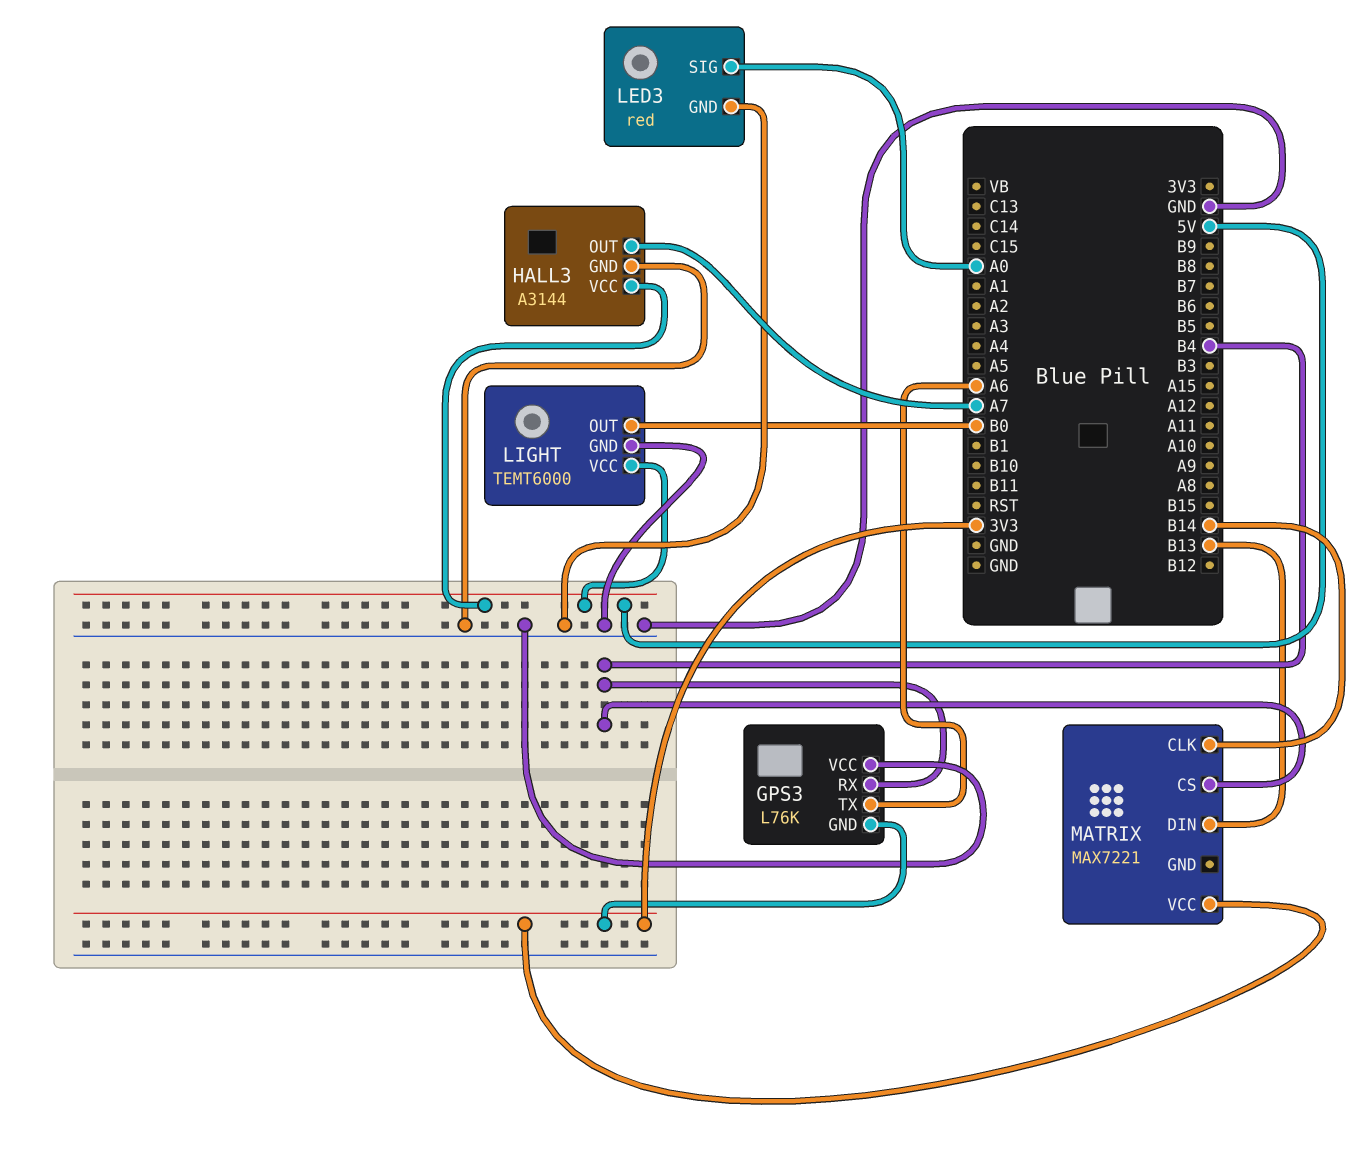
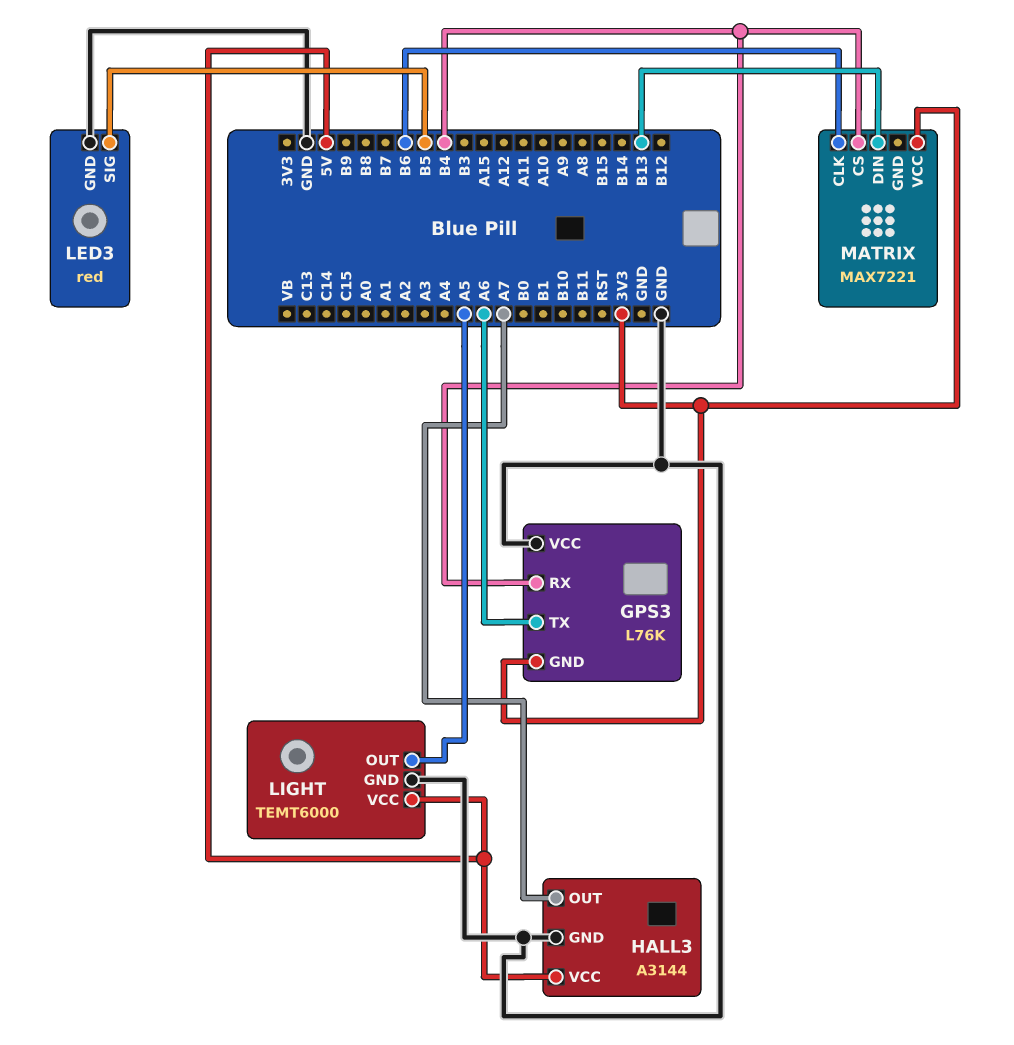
LED3 pin SIG: A0 -> B5
LIGHT pin OUT: B0 -> A5
MATRIX pin CLK: B14 -> B6

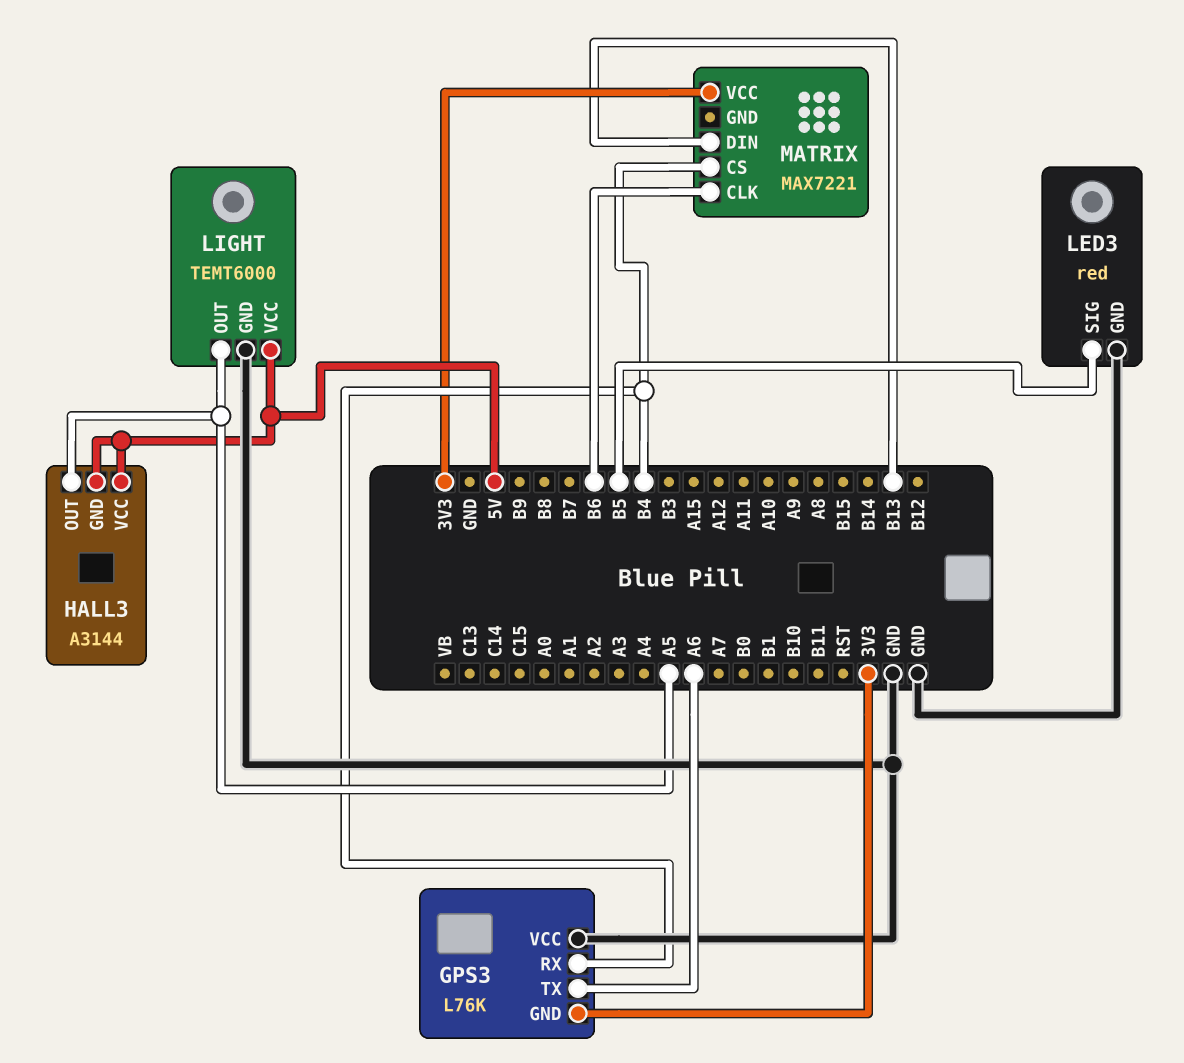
HALL3 pin GND: GND -> 5V
HALL3 pin OUT: A7 -> A5

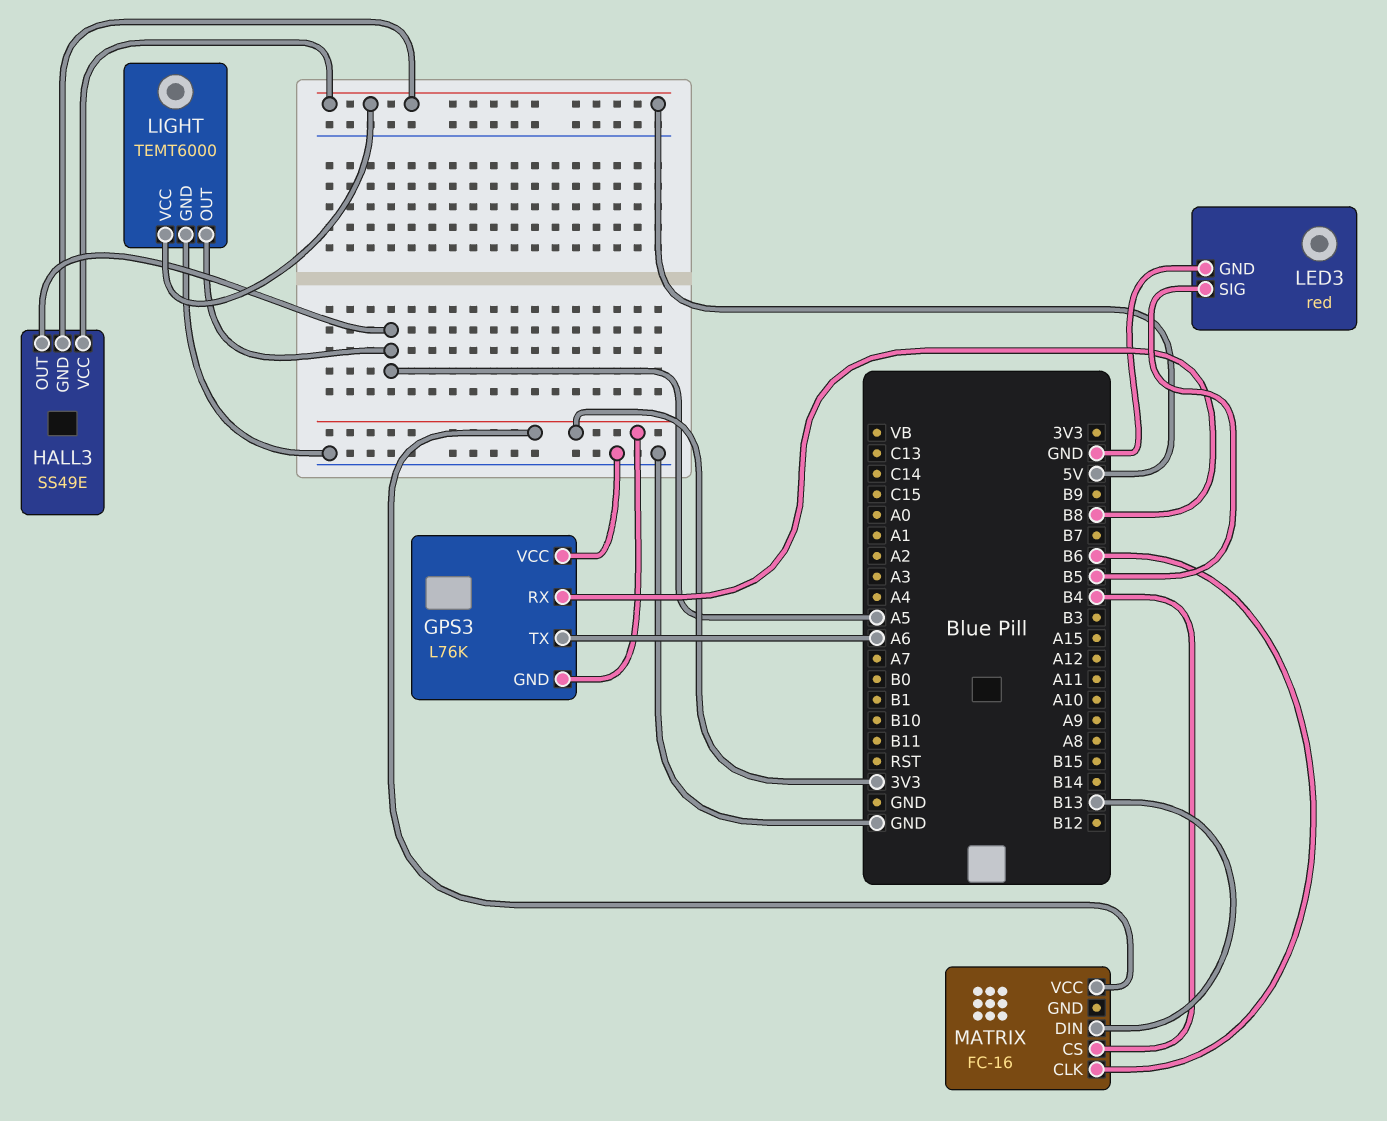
GPS3 pin RX: B4 -> B8
HALL3: A3144 -> SS49E
MATRIX: MAX7221 -> FC-16

